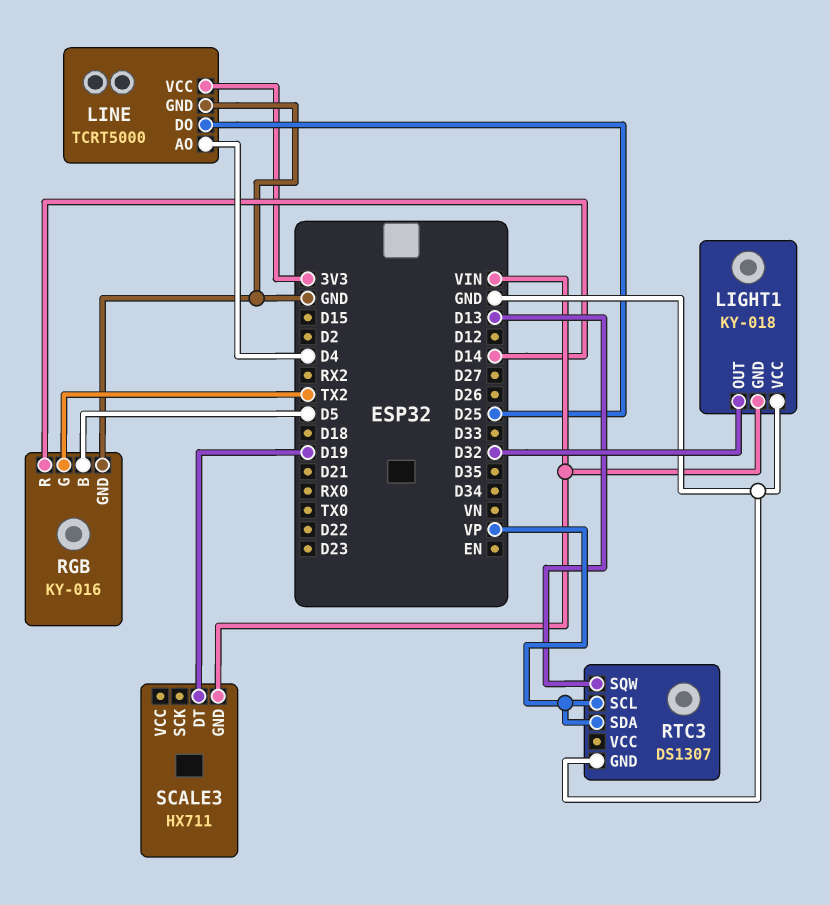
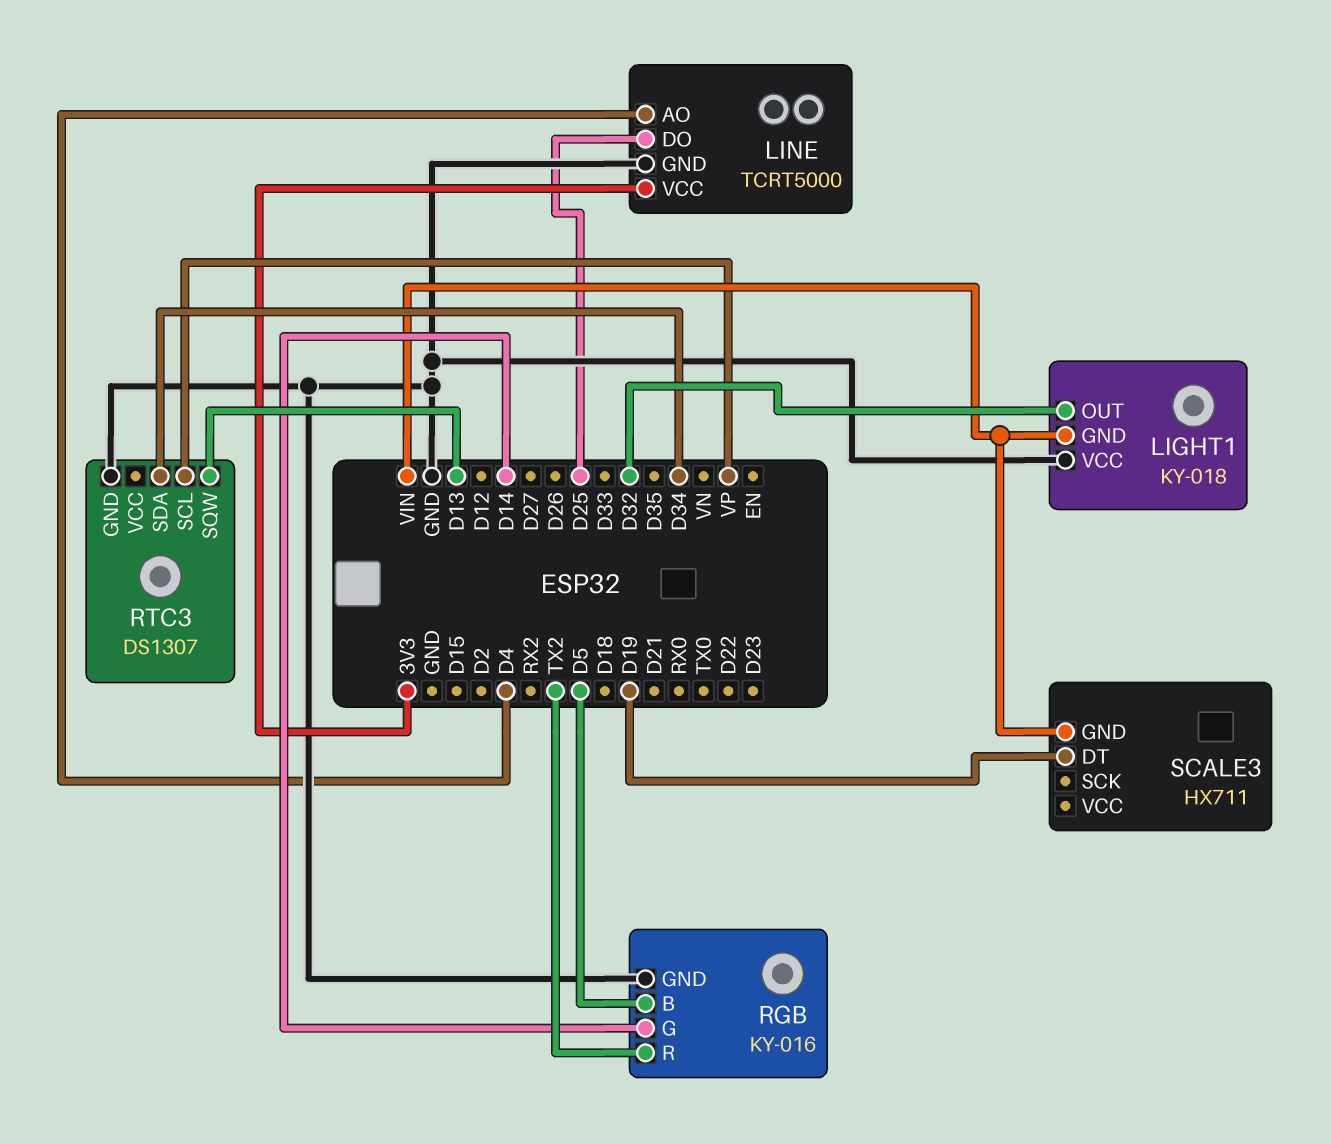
RGB pin G: TX2 -> D14
RGB pin R: D14 -> TX2
RTC3 pin SDA: VP -> D34

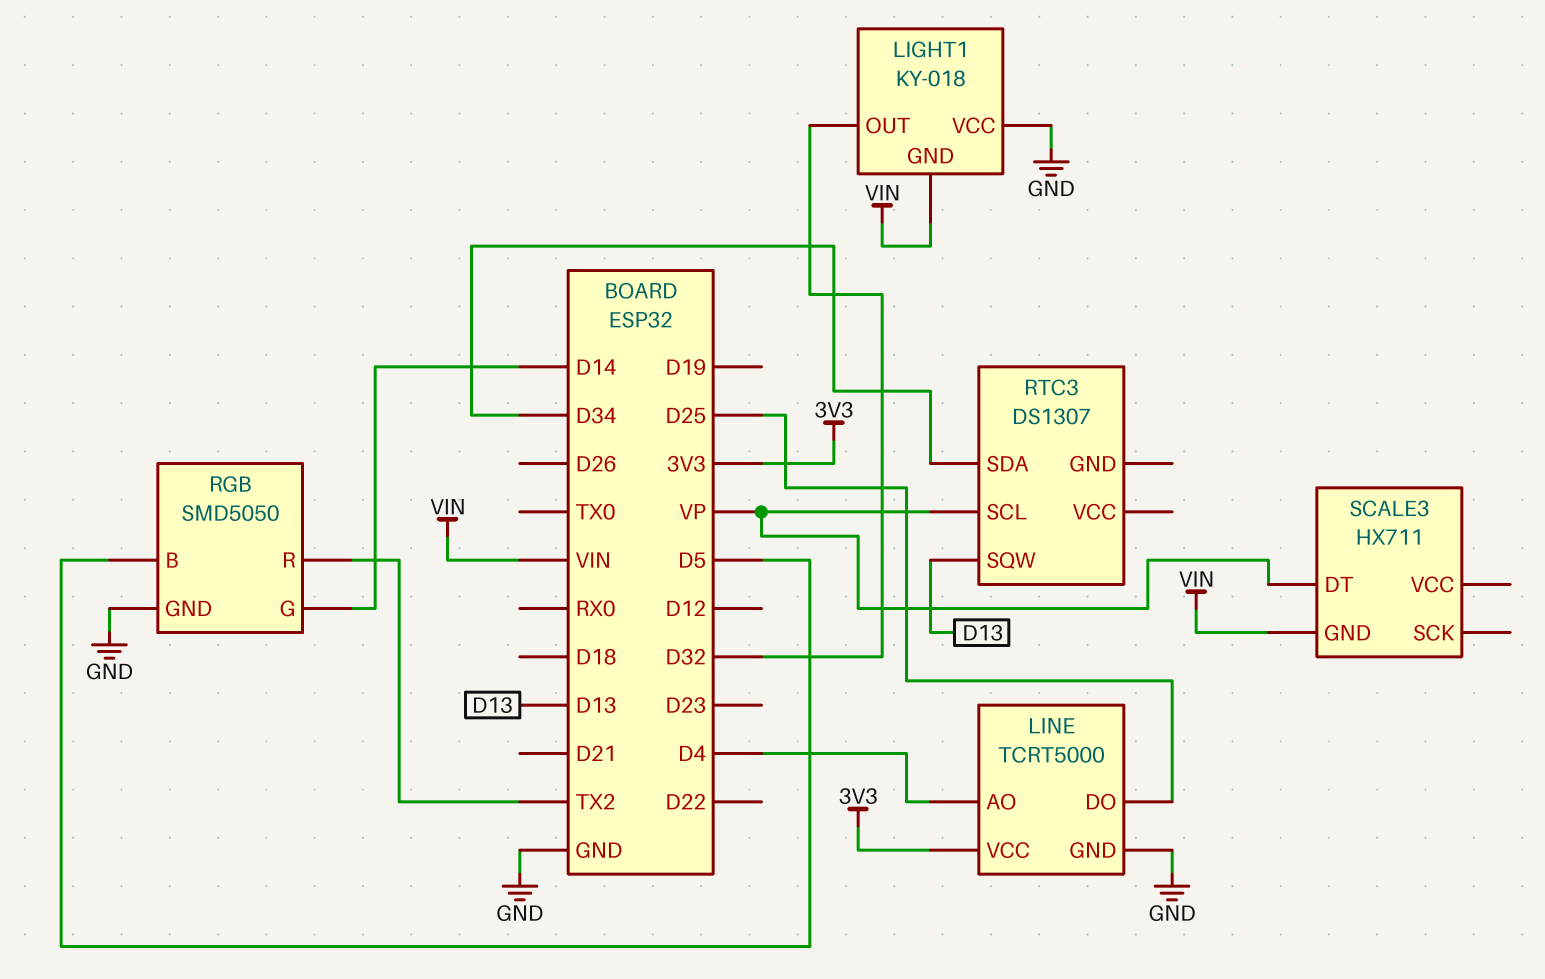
RGB: KY-016 -> SMD5050
RTC3 pin GND: GND -> none
SCALE3 pin DT: D19 -> VP

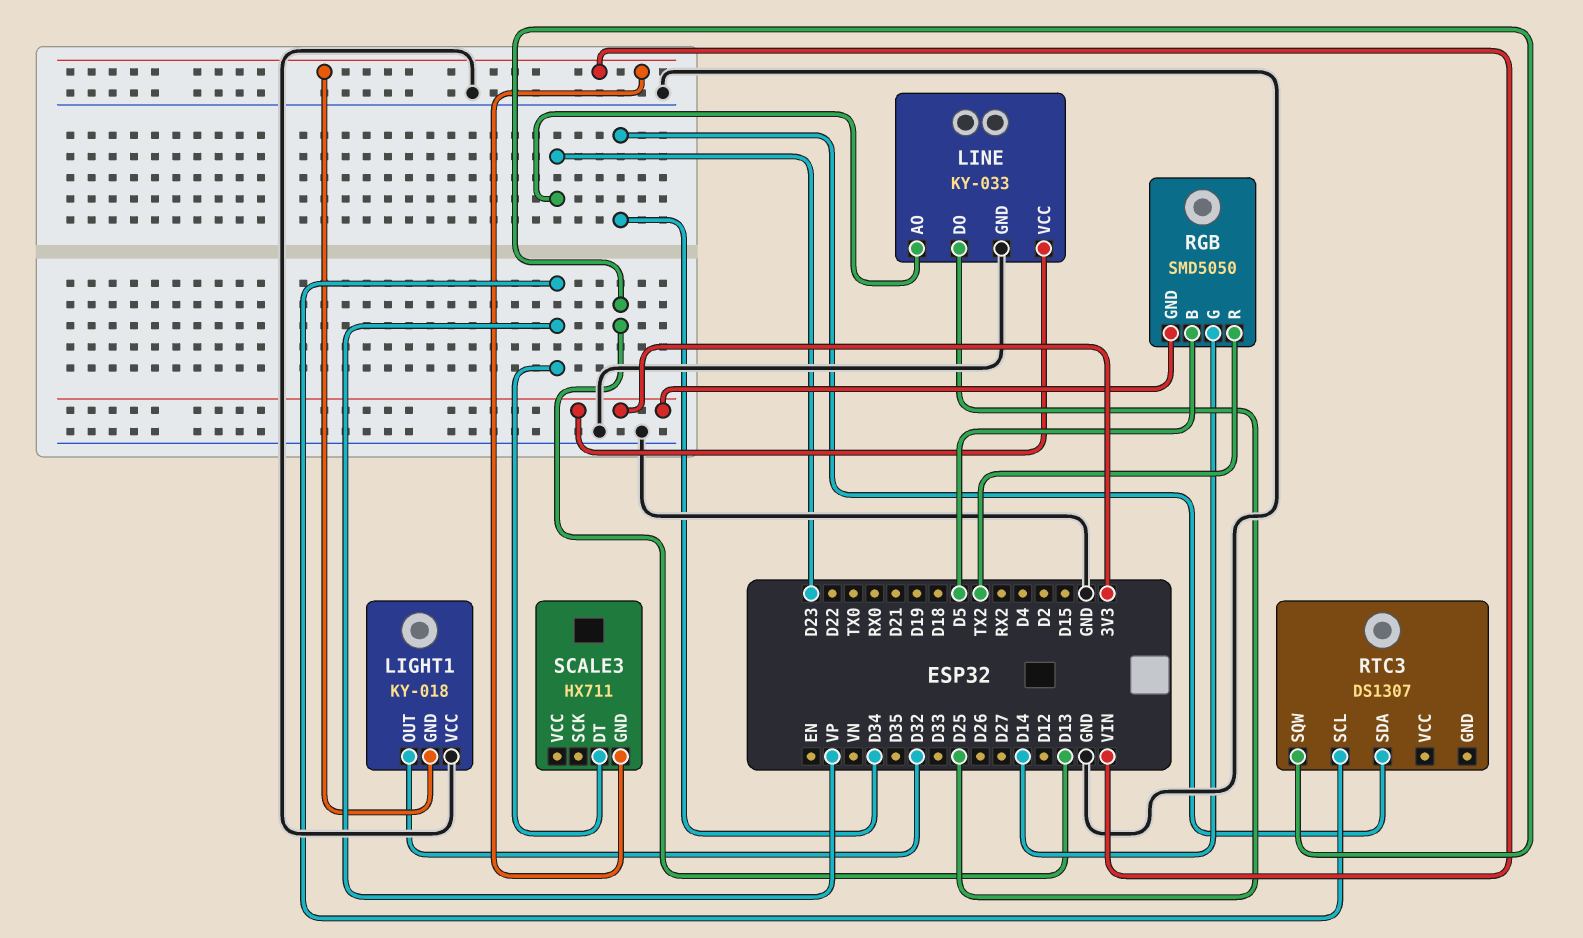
LINE: TCRT5000 -> KY-033
LINE pin AO: D4 -> D23
RGB pin GND: GND -> 3V3

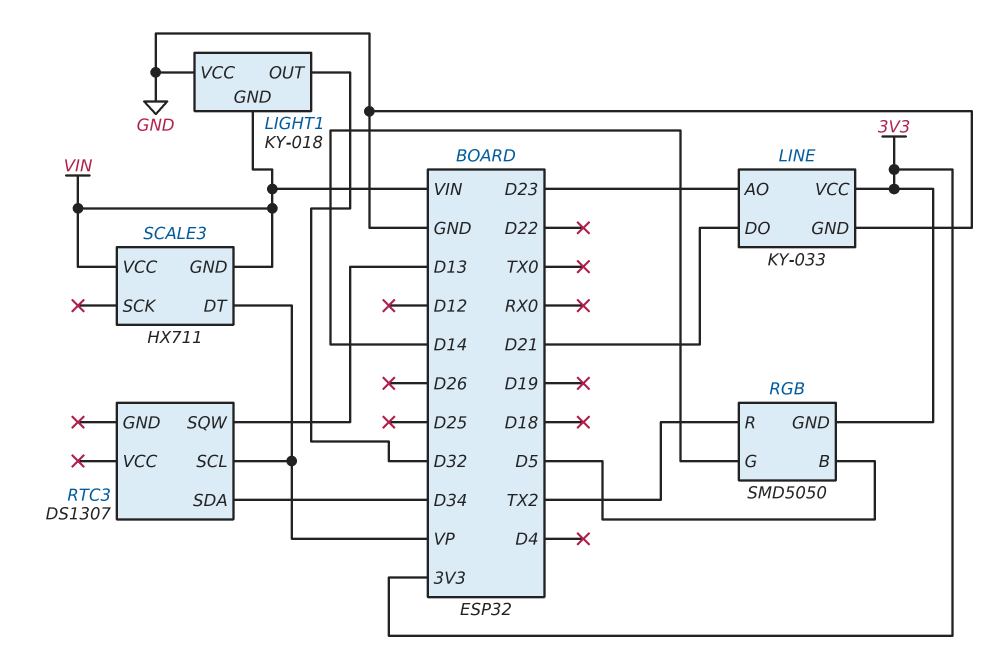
LINE pin DO: D25 -> D21
SCALE3 pin VCC: none -> VIN

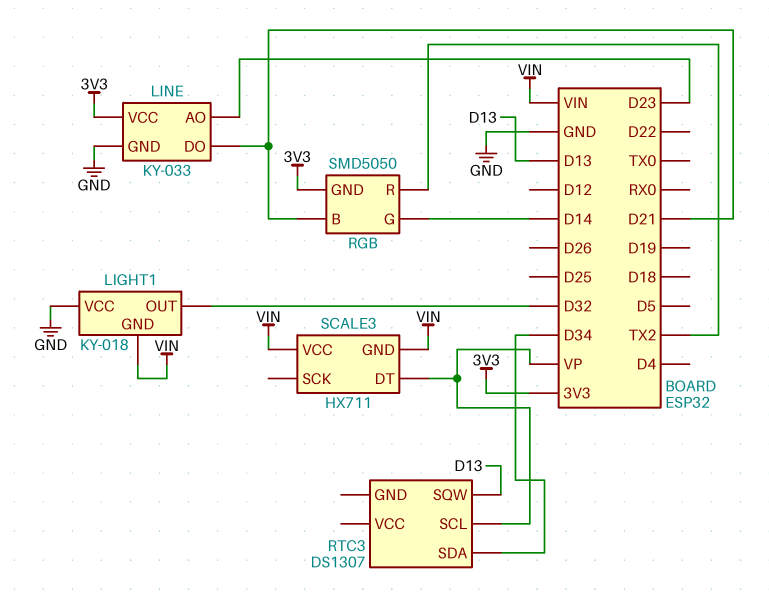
RGB pin B: D5 -> D21

